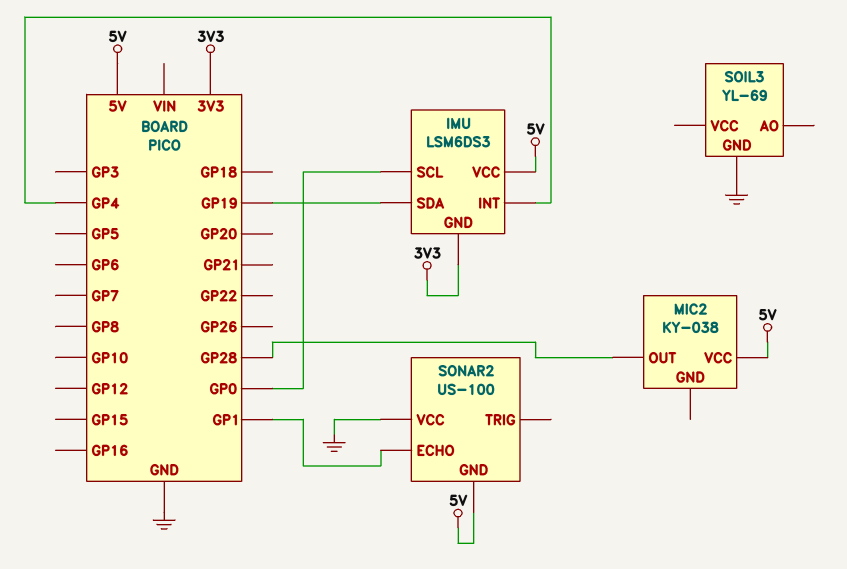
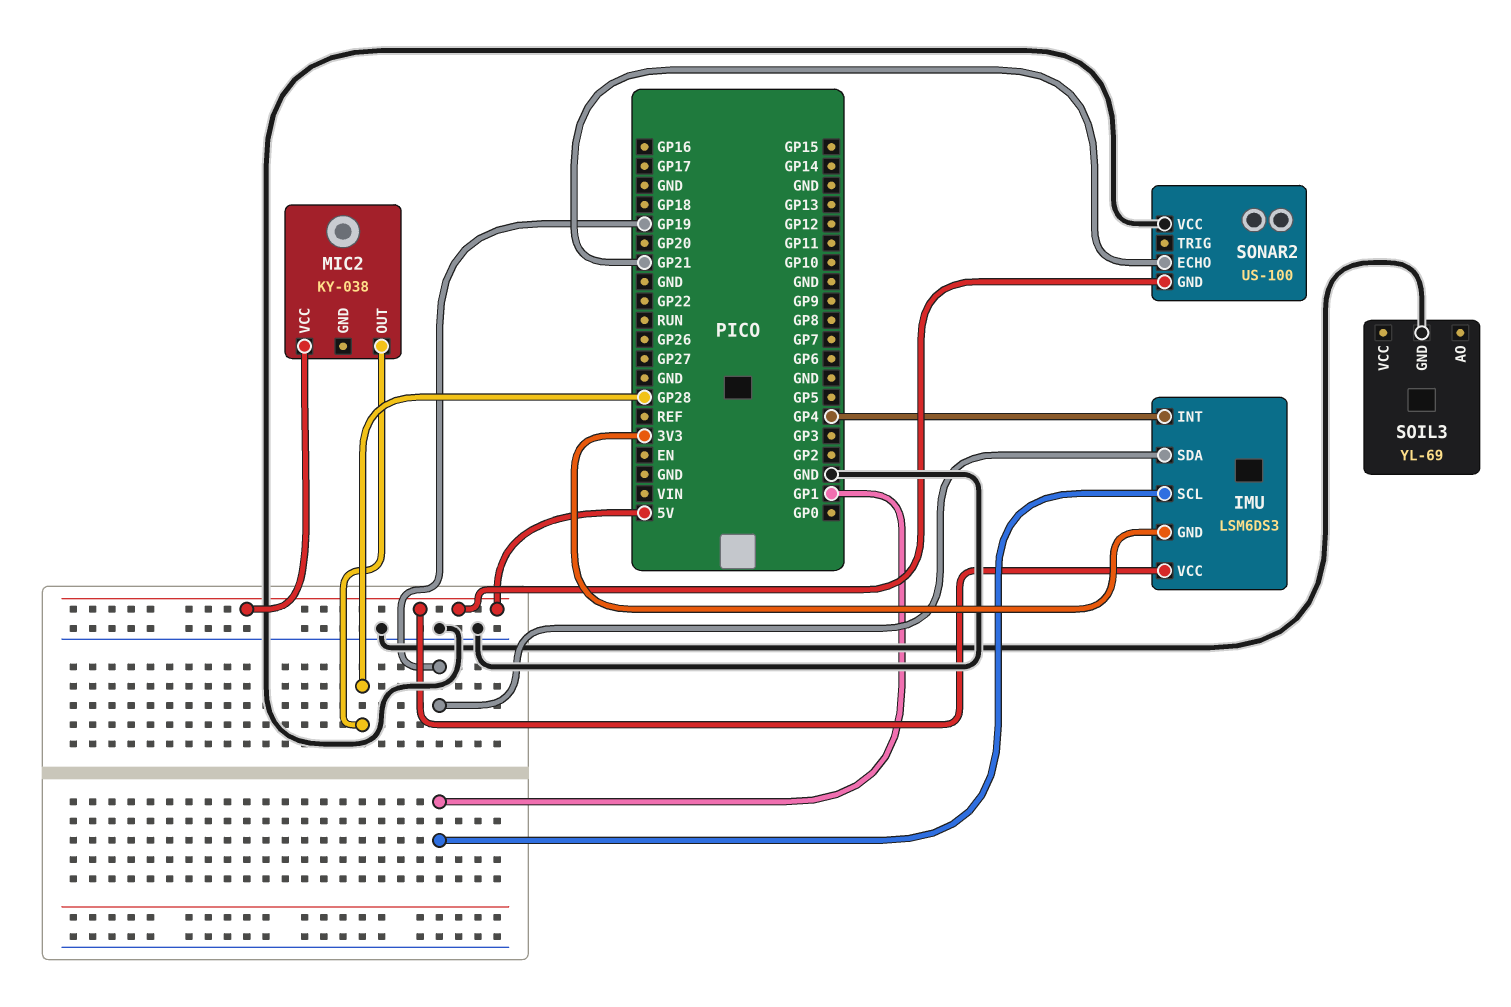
IMU pin SCL: GP0 -> GP1
SONAR2 pin ECHO: GP1 -> GP21

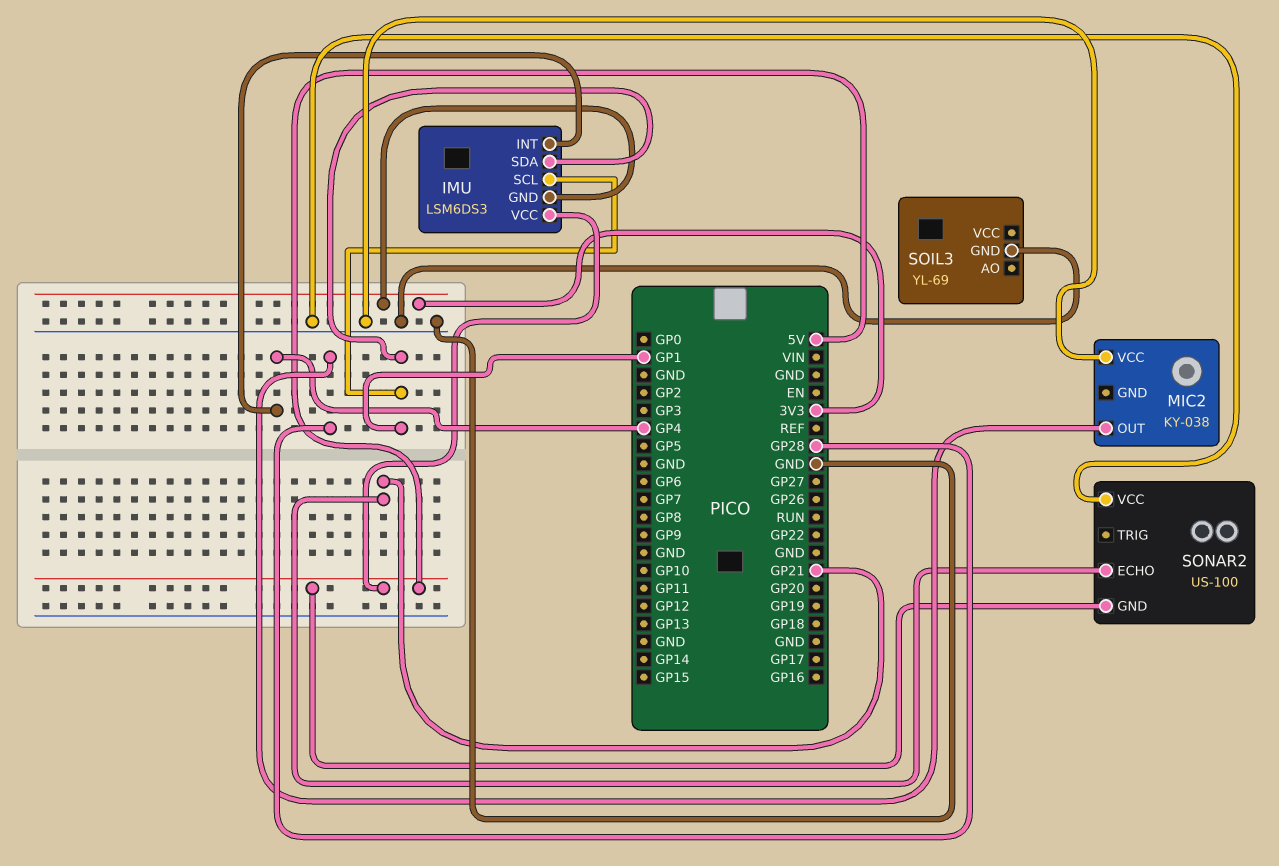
IMU pin SDA: GP19 -> GP1
MIC2 pin VCC: 5V -> GND

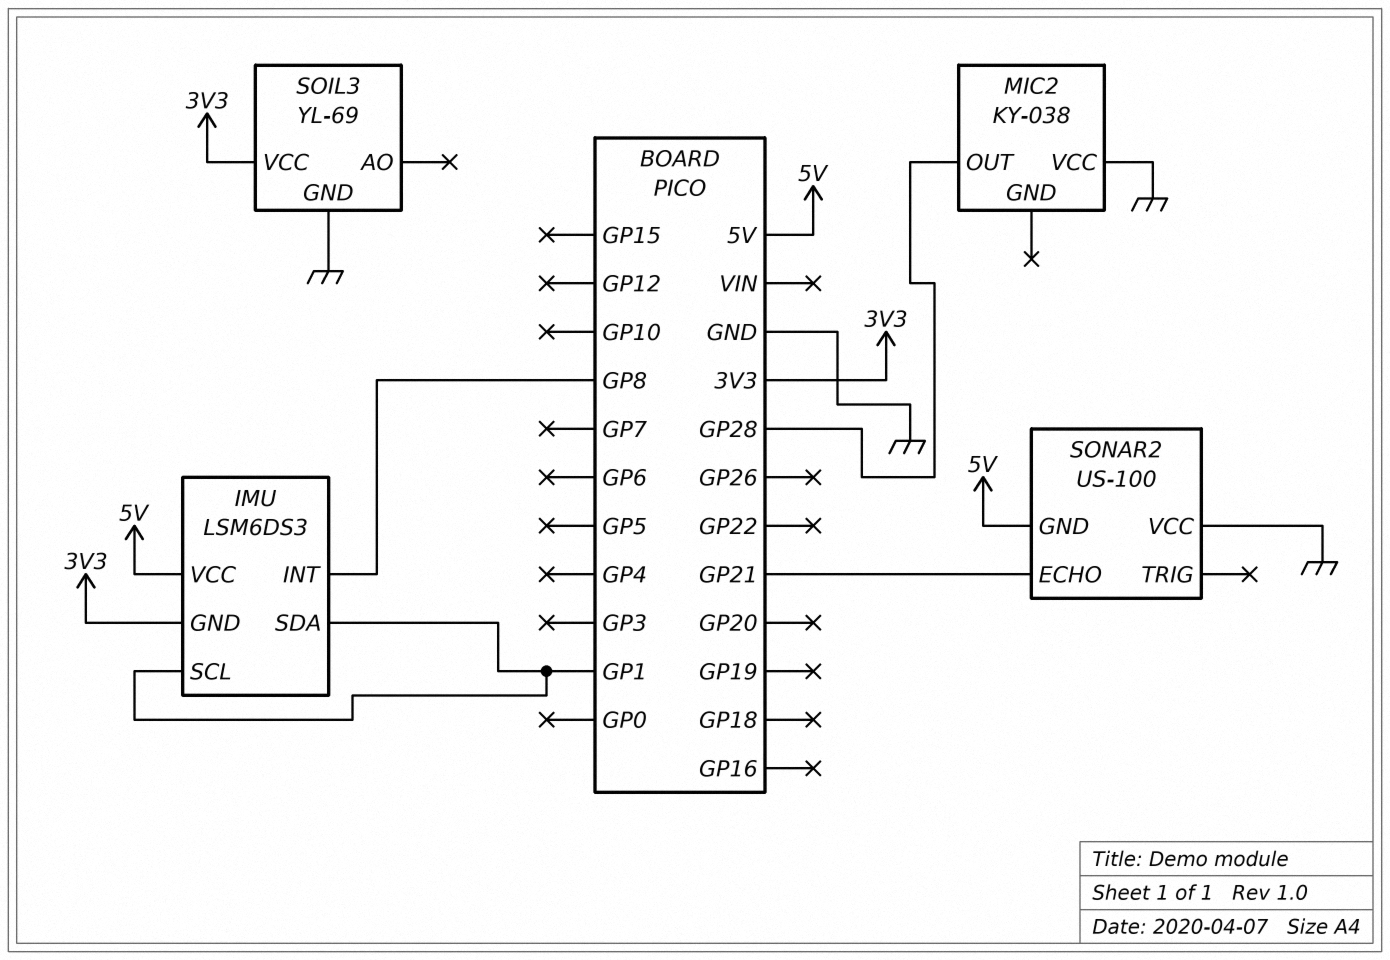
IMU pin INT: GP4 -> GP8
SOIL3 pin VCC: none -> 3V3

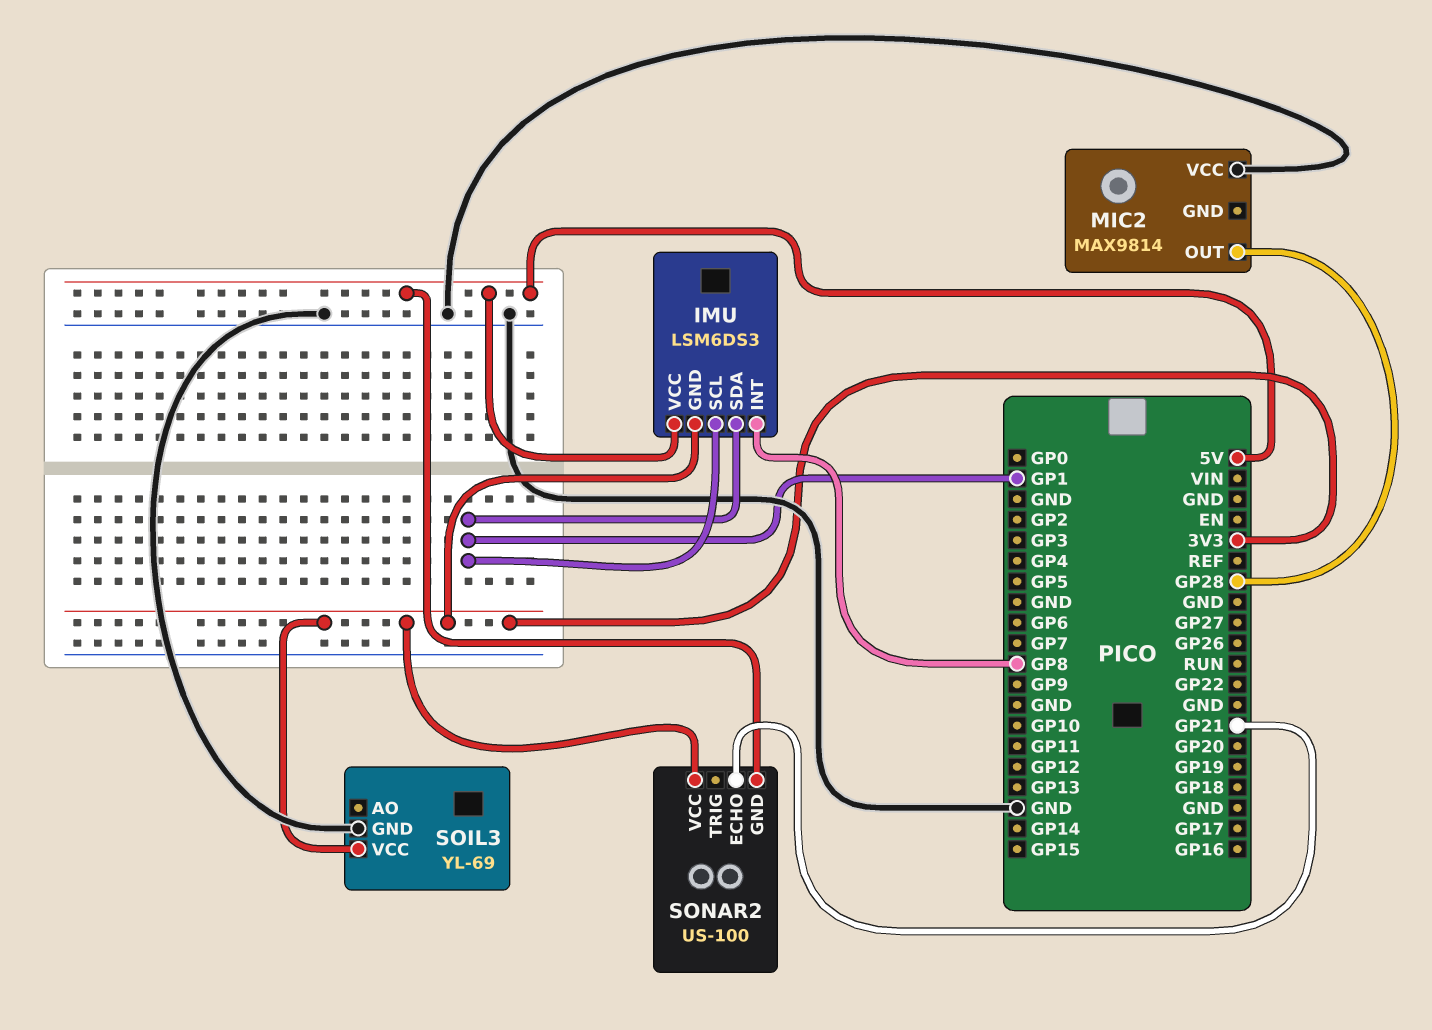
MIC2: KY-038 -> MAX9814
SONAR2 pin VCC: GND -> 3V3

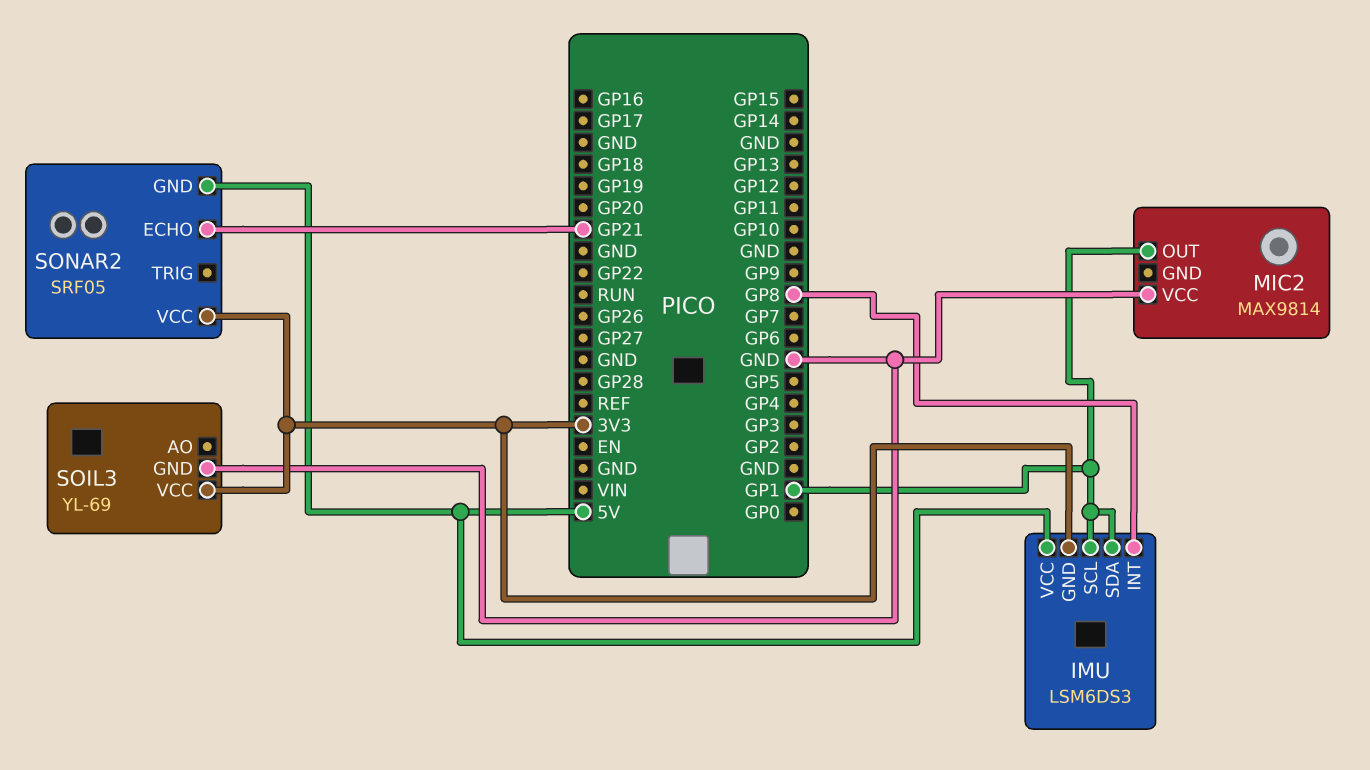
MIC2 pin OUT: GP28 -> GP1
SONAR2: US-100 -> SRF05

